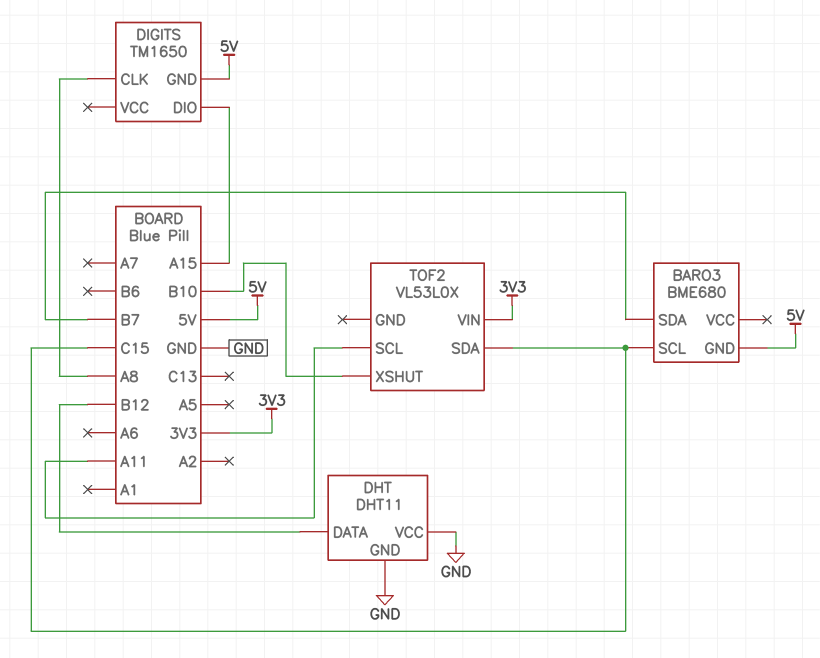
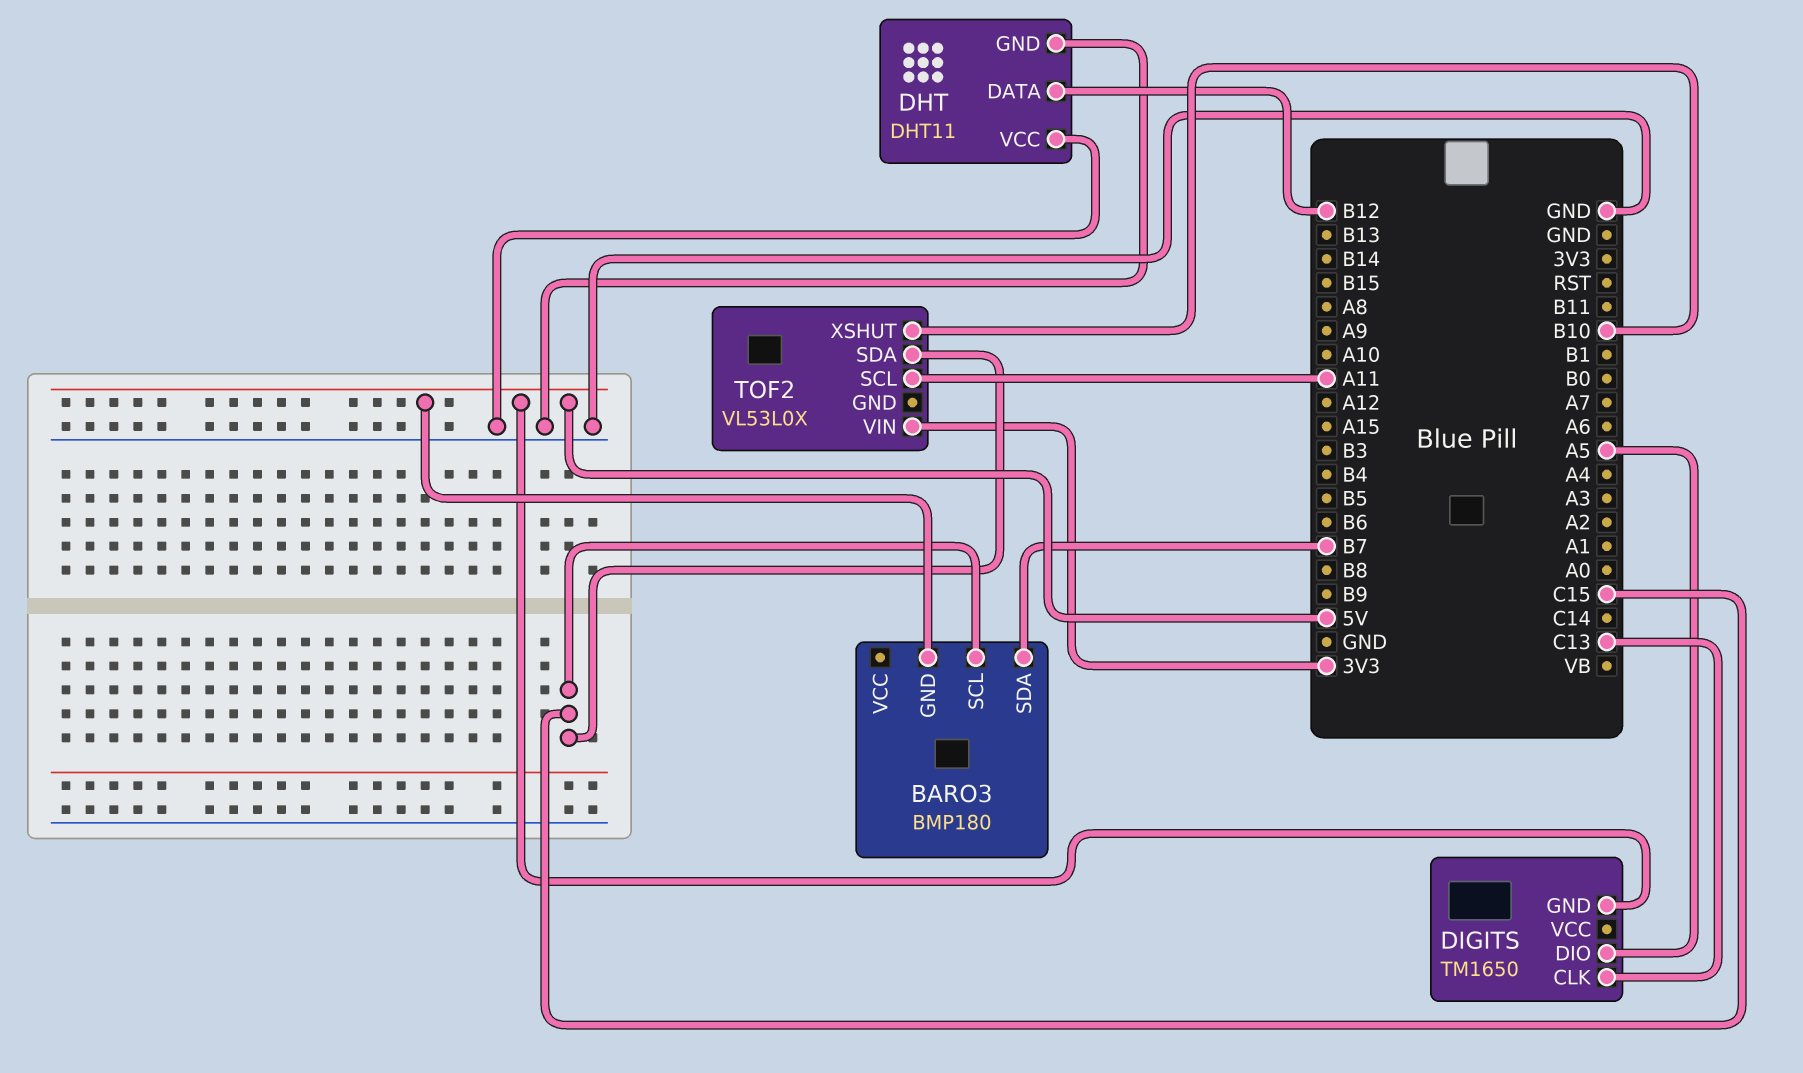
BARO3: BME680 -> BMP180
DIGITS pin CLK: A8 -> C13
DIGITS pin DIO: A15 -> A5

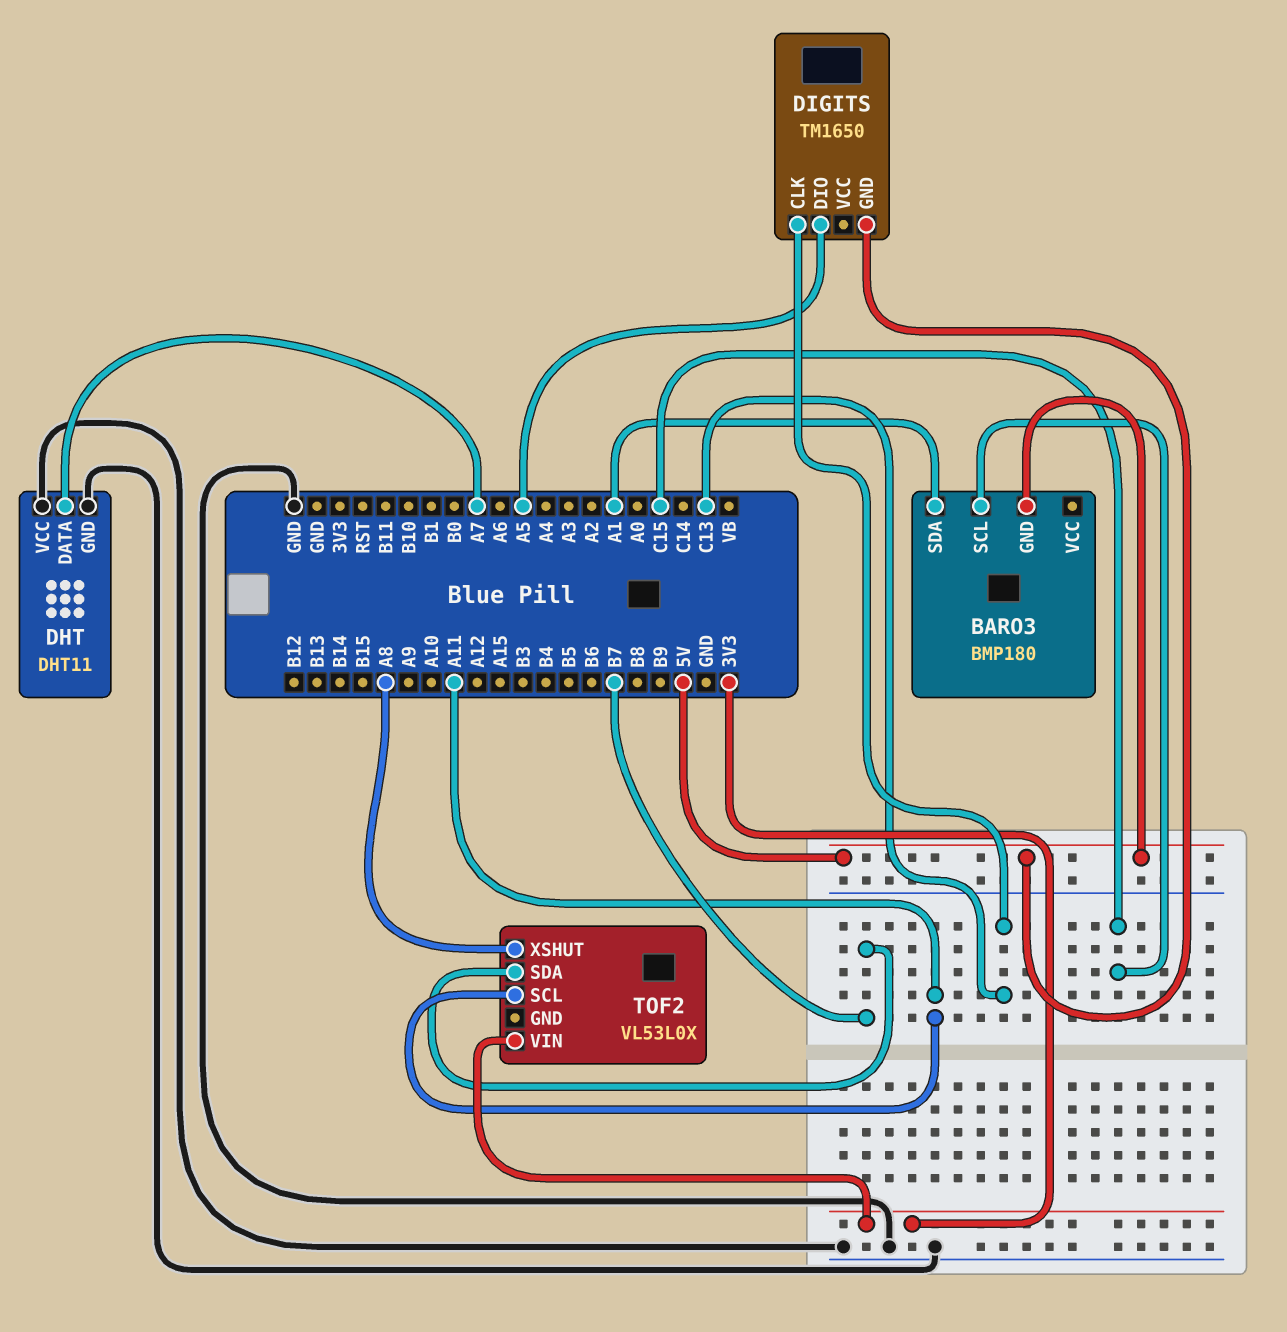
BARO3 pin SDA: B7 -> A1
DHT pin DATA: B12 -> A7
TOF2 pin SDA: C15 -> B7
TOF2 pin XSHUT: B10 -> A8

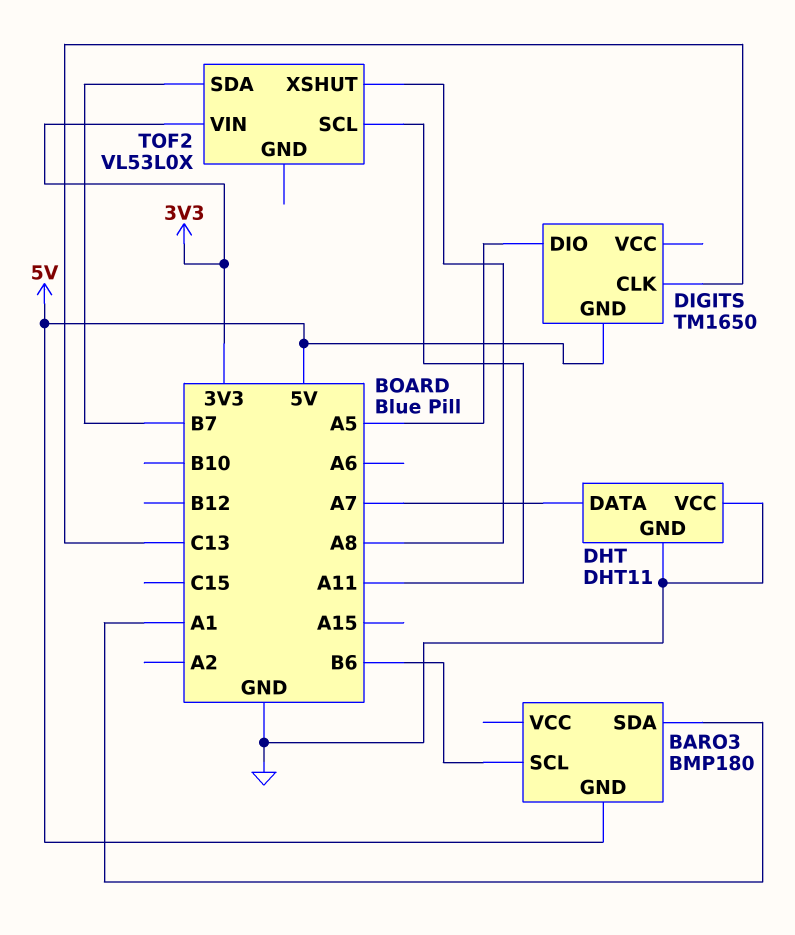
BARO3 pin SCL: C15 -> B6

